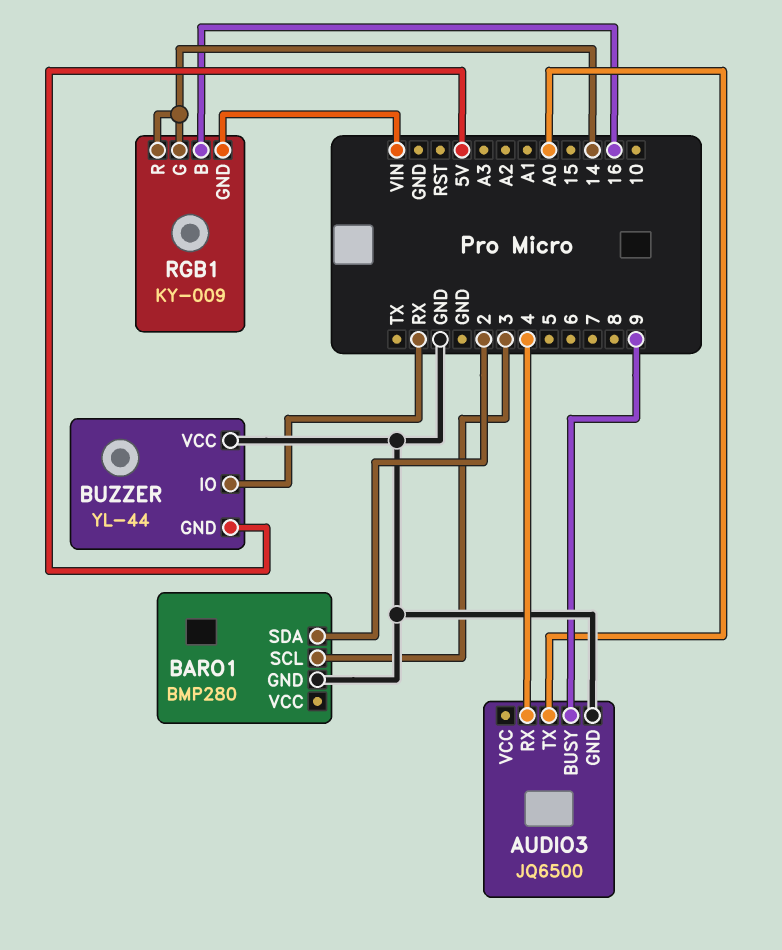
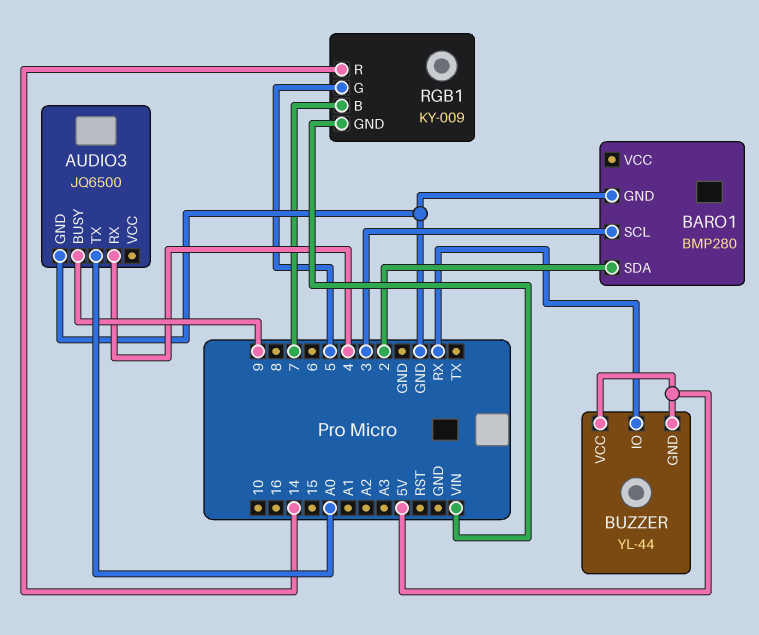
BUZZER pin VCC: GND -> 5V
RGB1 pin B: 16 -> 7
RGB1 pin G: 14 -> 5

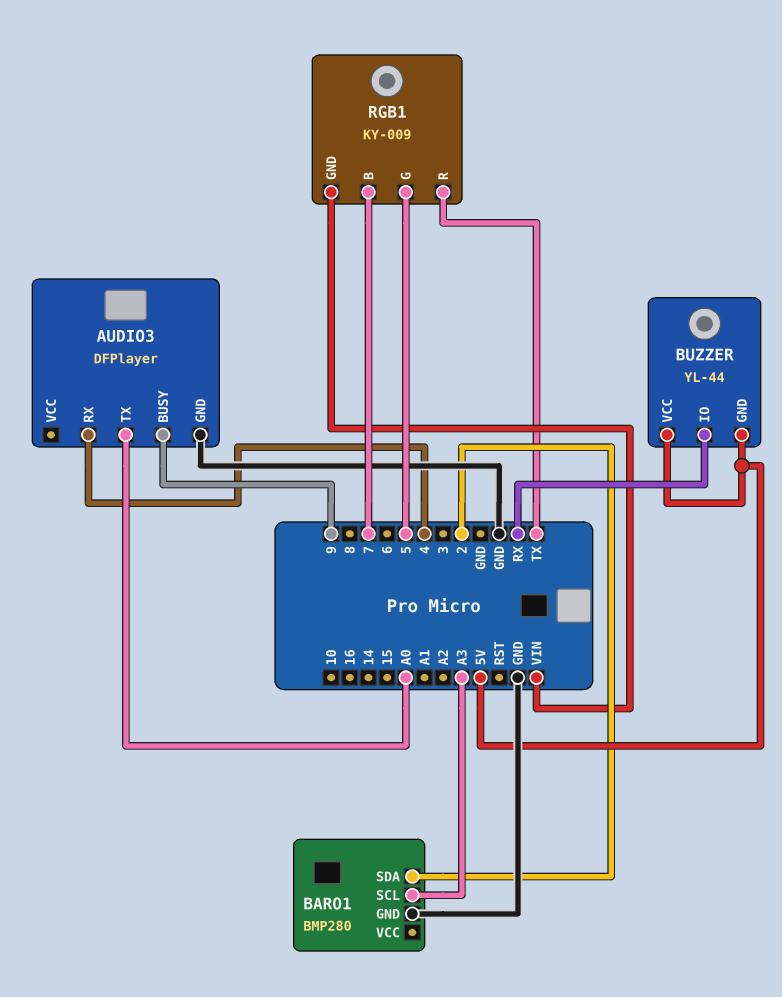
AUDIO3: JQ6500 -> DFPlayer
BARO1 pin SCL: 3 -> A3
RGB1 pin R: 14 -> TX

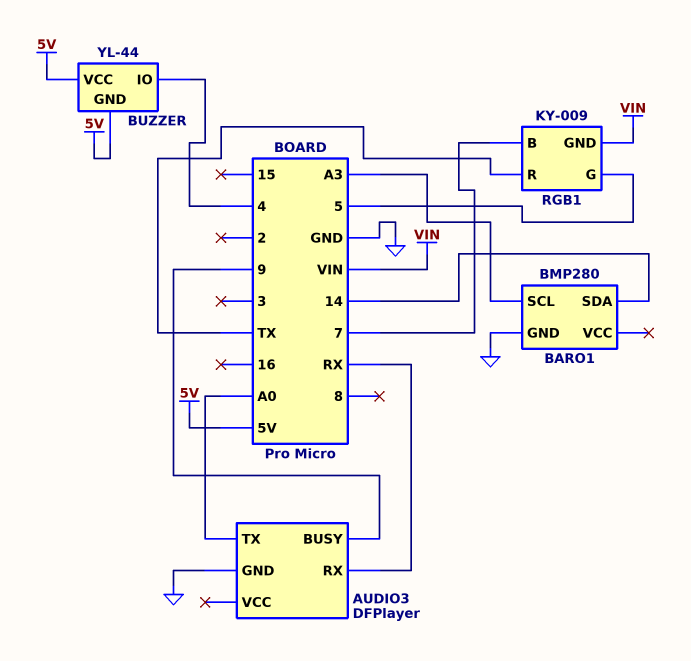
AUDIO3 pin RX: 4 -> RX
BARO1 pin SDA: 2 -> 14
BUZZER pin IO: RX -> 4

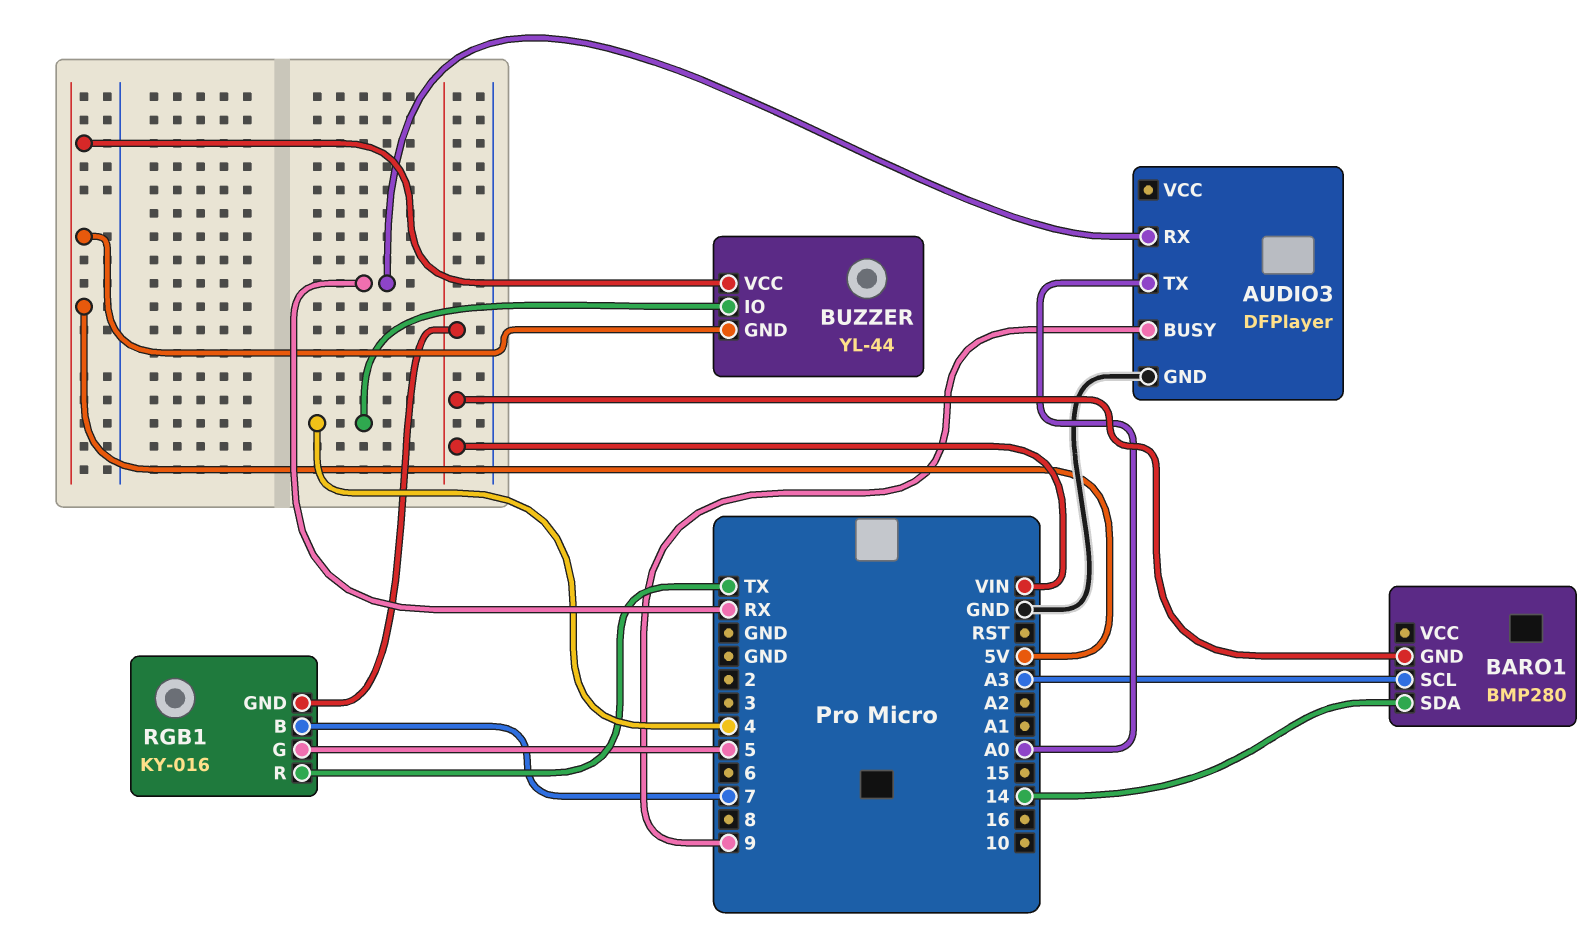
BARO1 pin GND: GND -> VIN
RGB1: KY-009 -> KY-016

